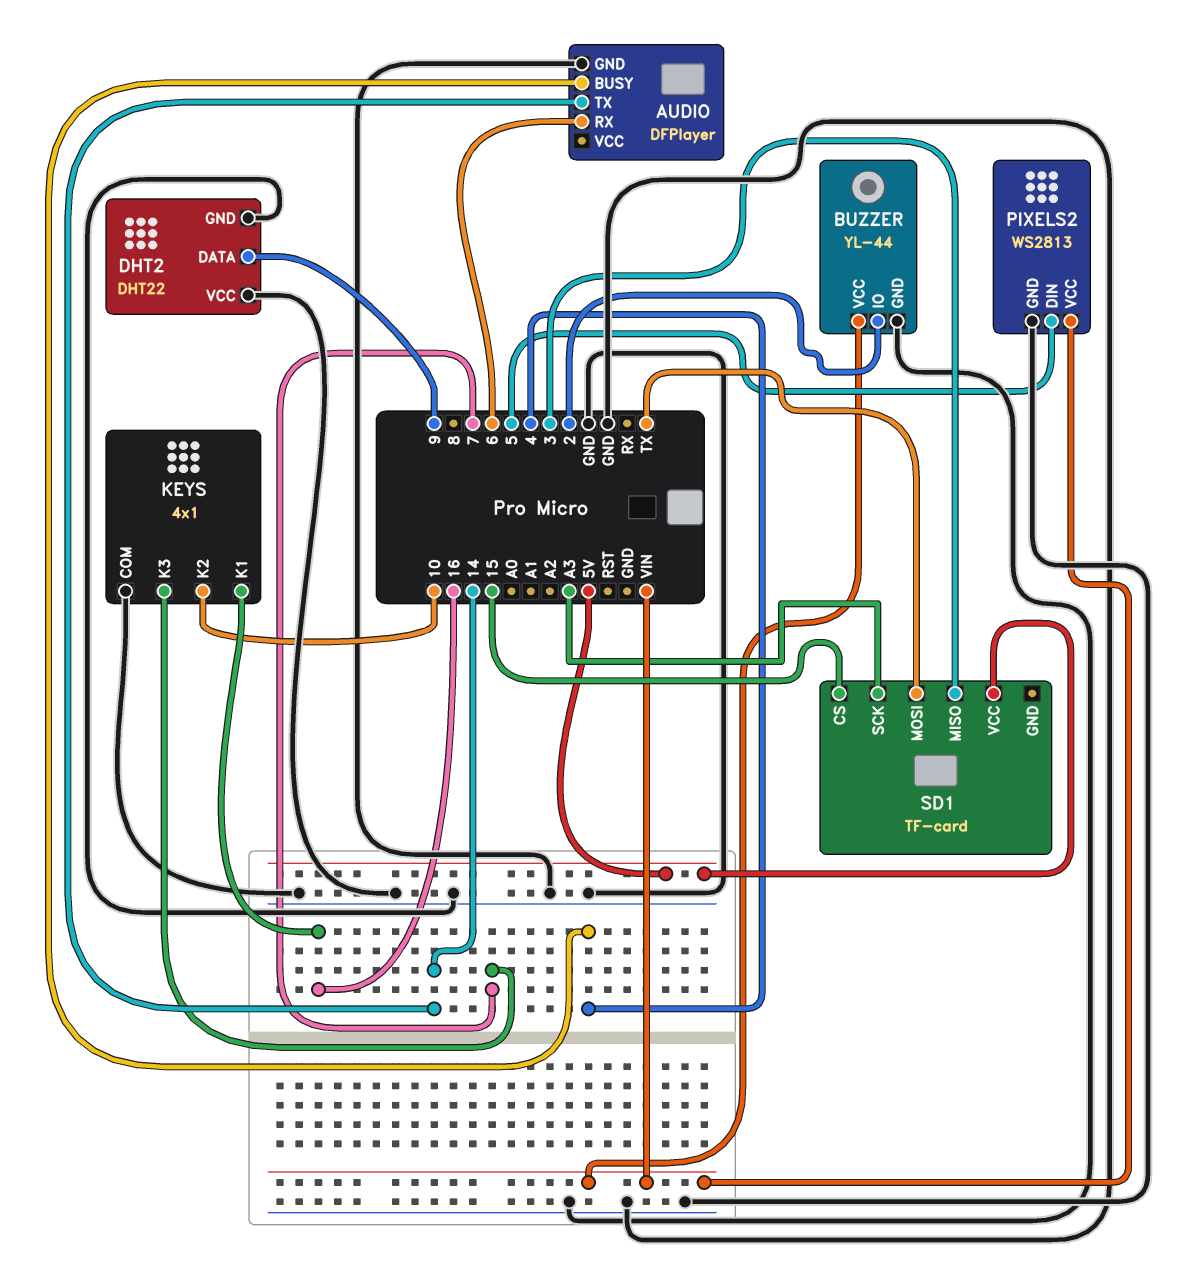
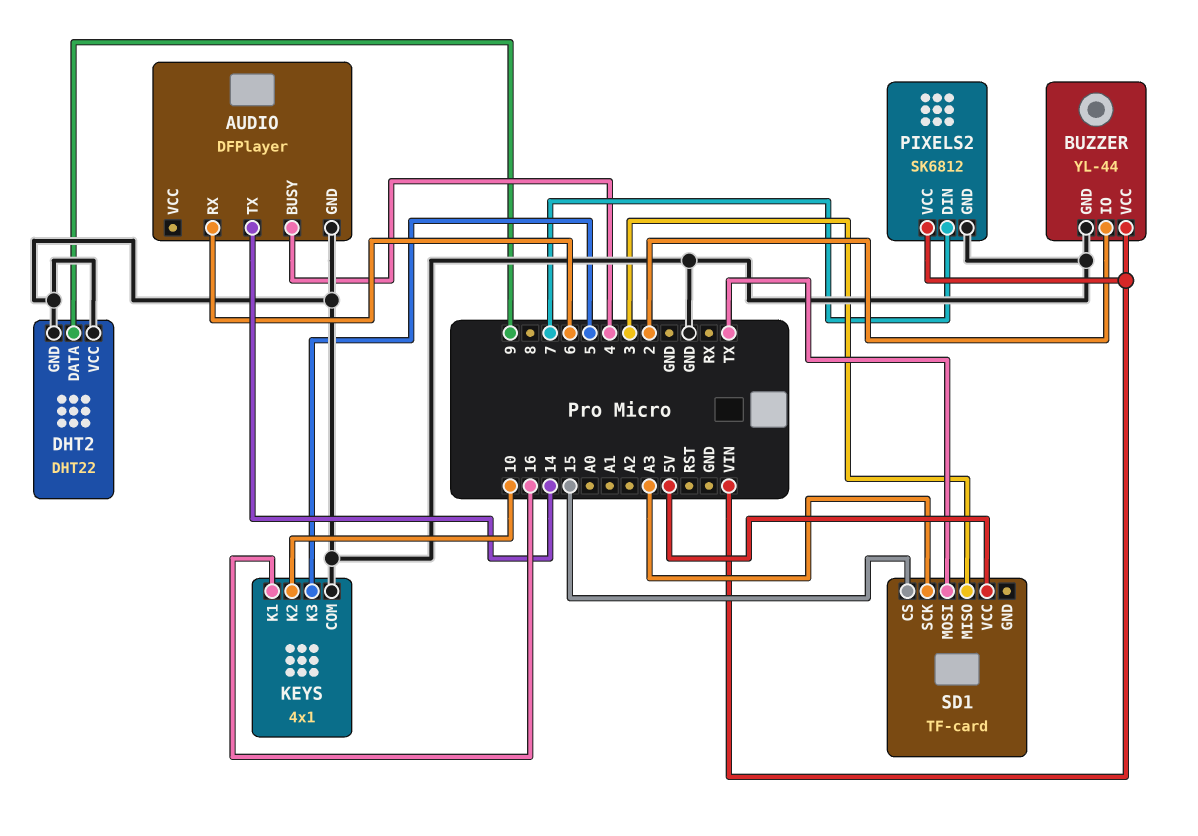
KEYS pin K3: 7 -> 5
PIXELS2: WS2813 -> SK6812
PIXELS2 pin DIN: 5 -> 7

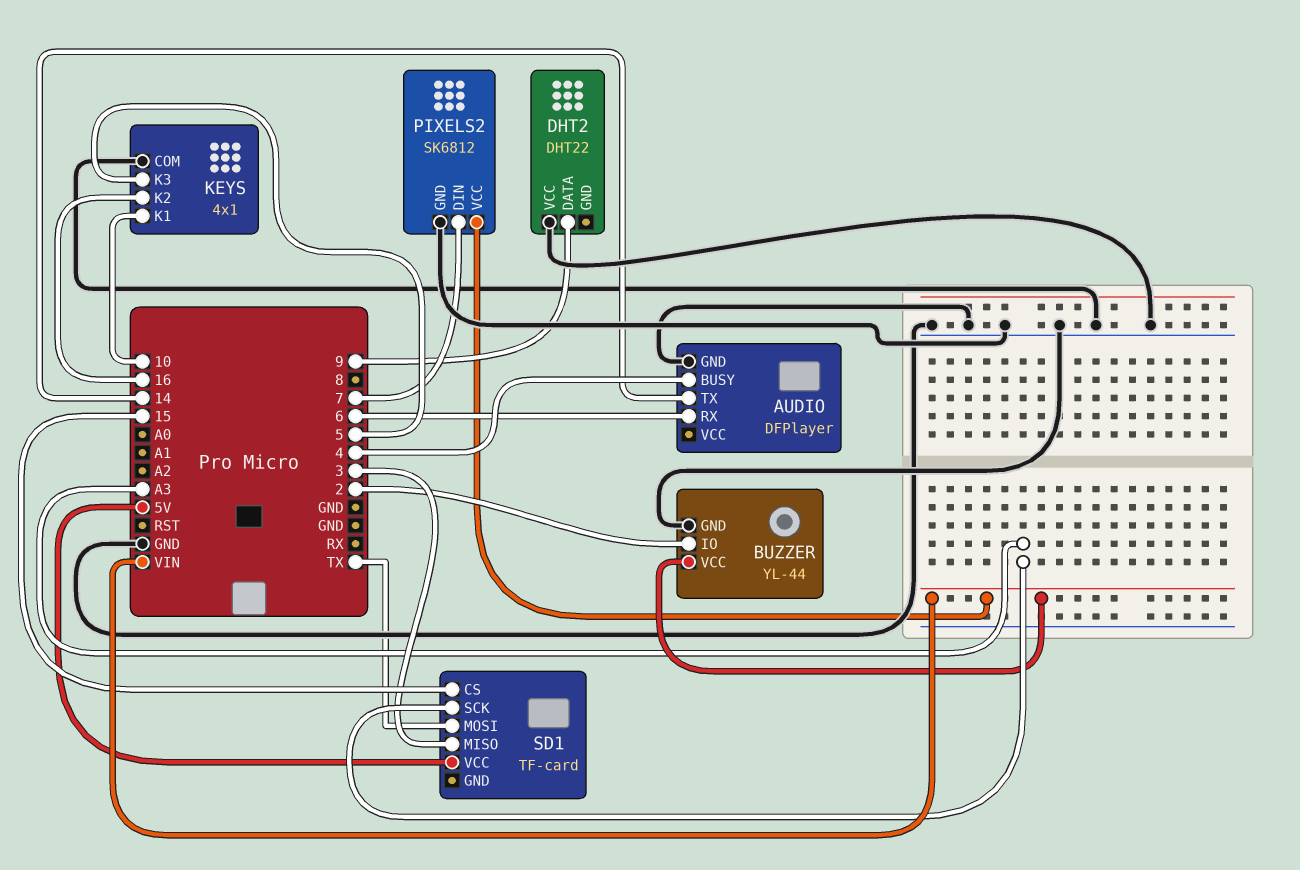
DHT2 pin GND: GND -> none
KEYS pin K1: 16 -> 10
KEYS pin K2: 10 -> 16

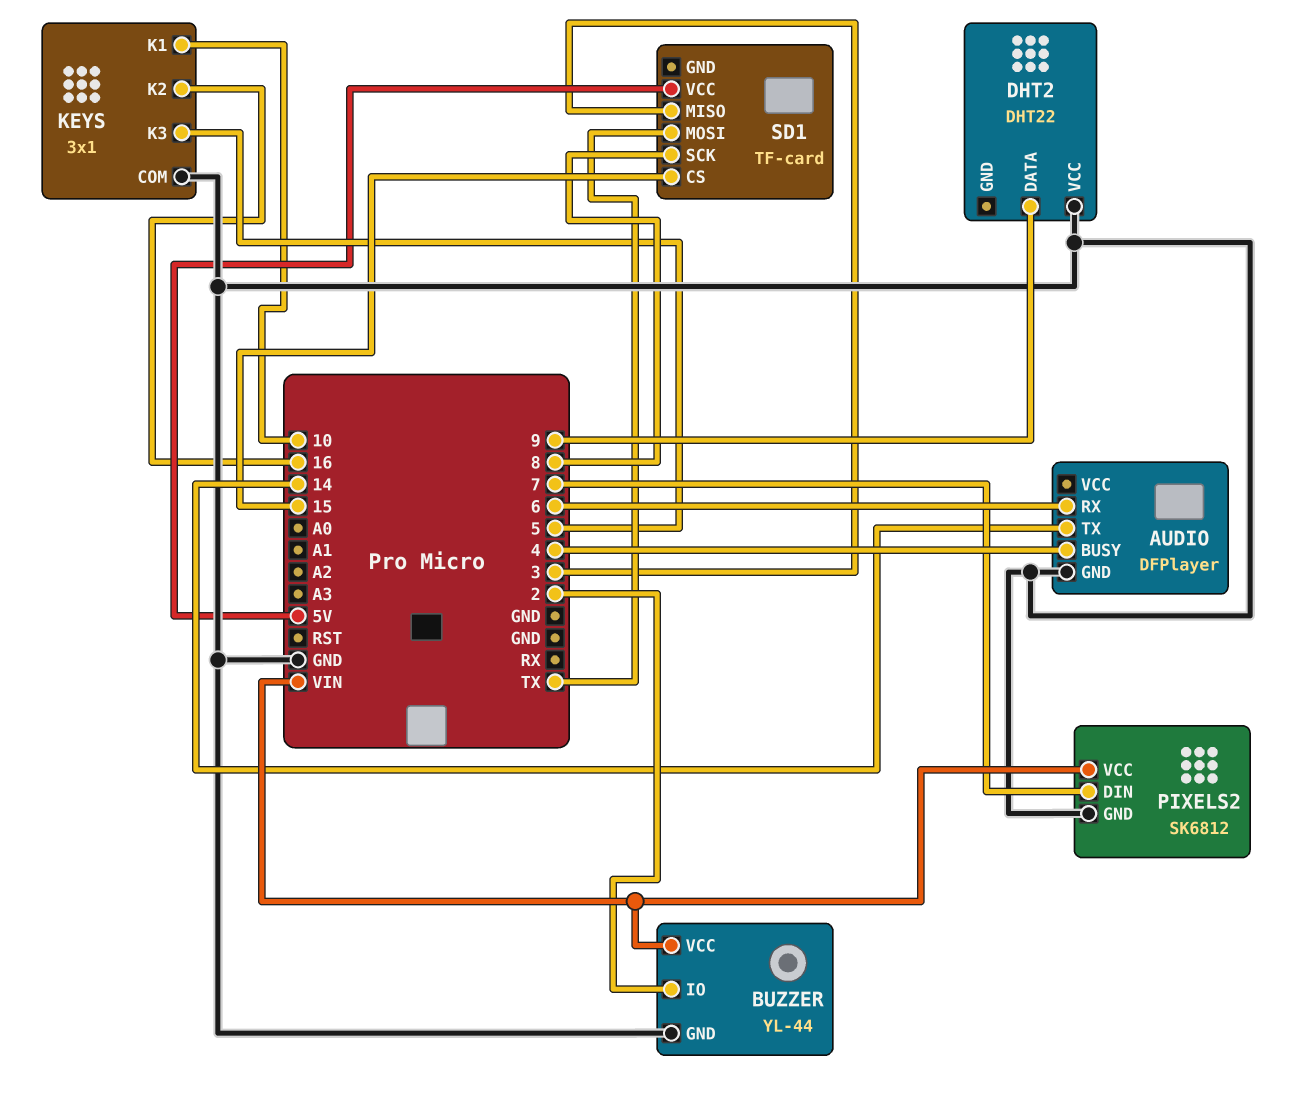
KEYS: 4x1 -> 3x1
SD1 pin SCK: A3 -> 8

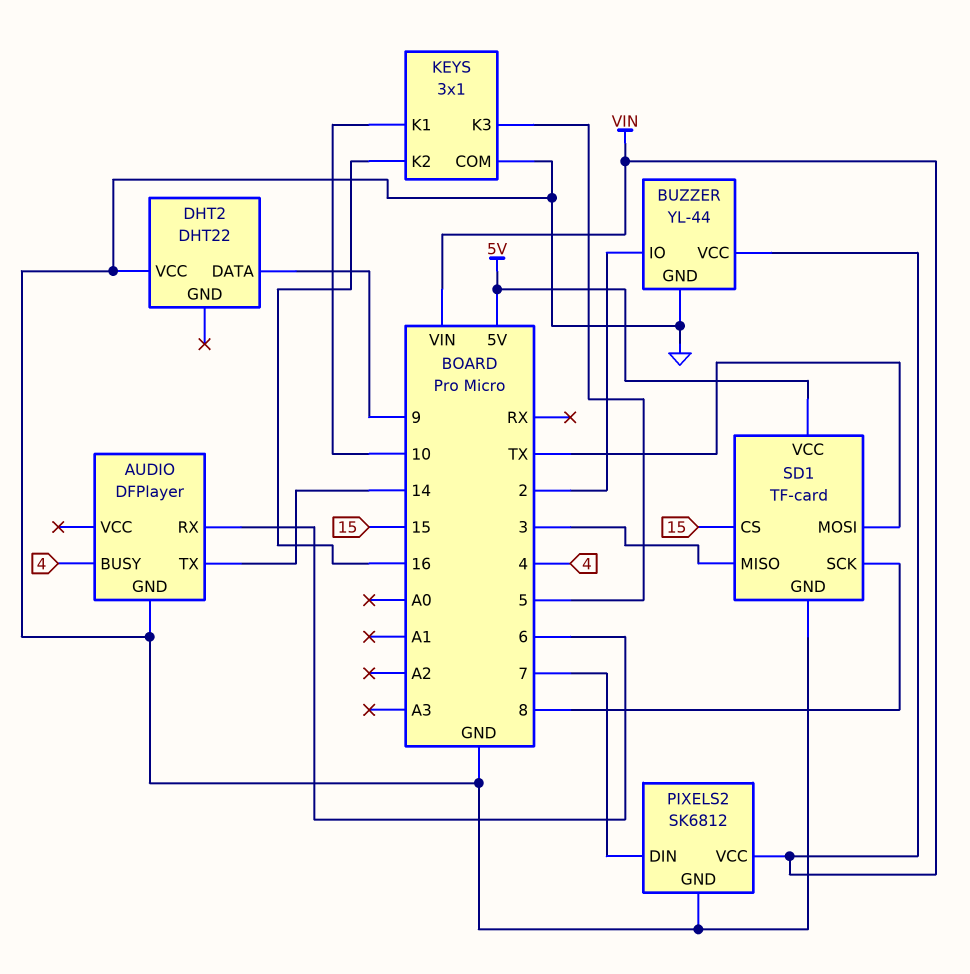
SD1 pin GND: none -> GND

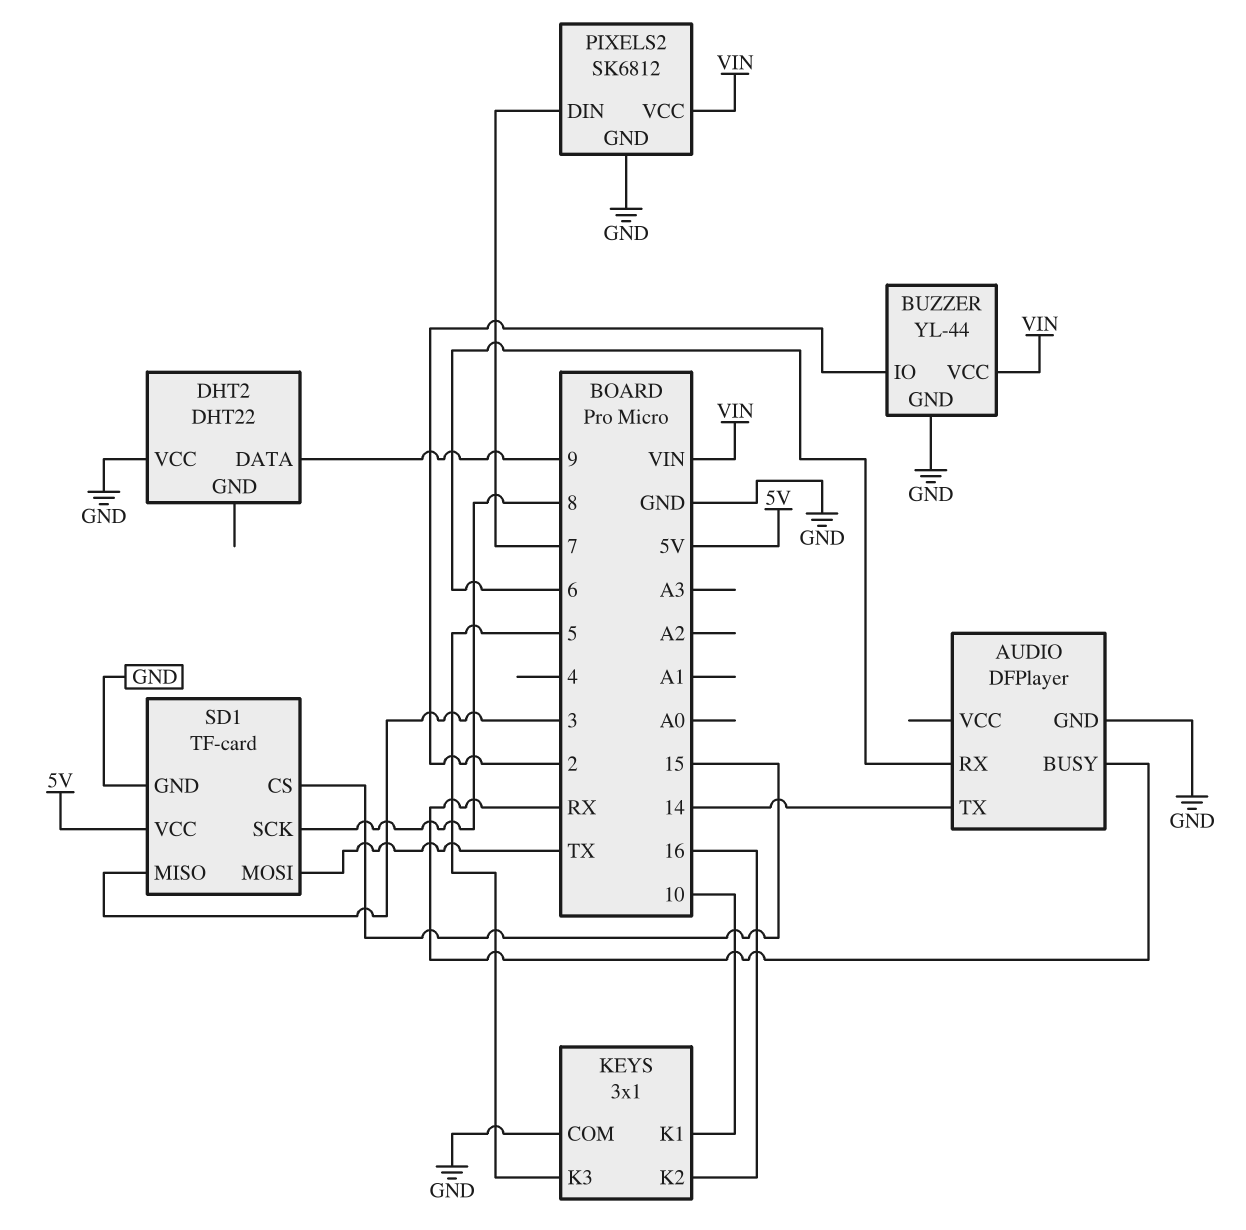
AUDIO pin BUSY: 4 -> RX

